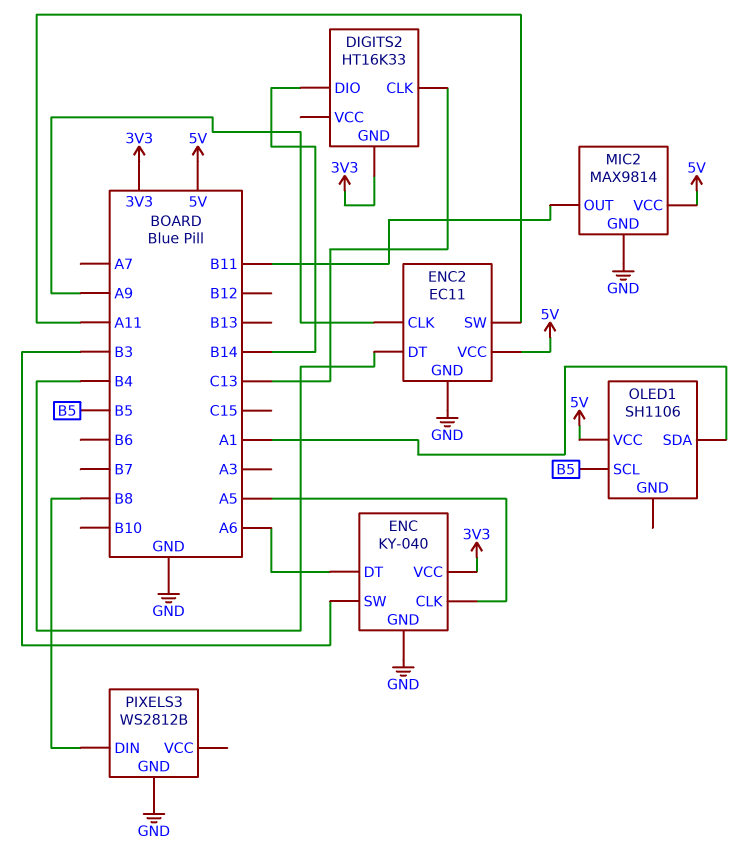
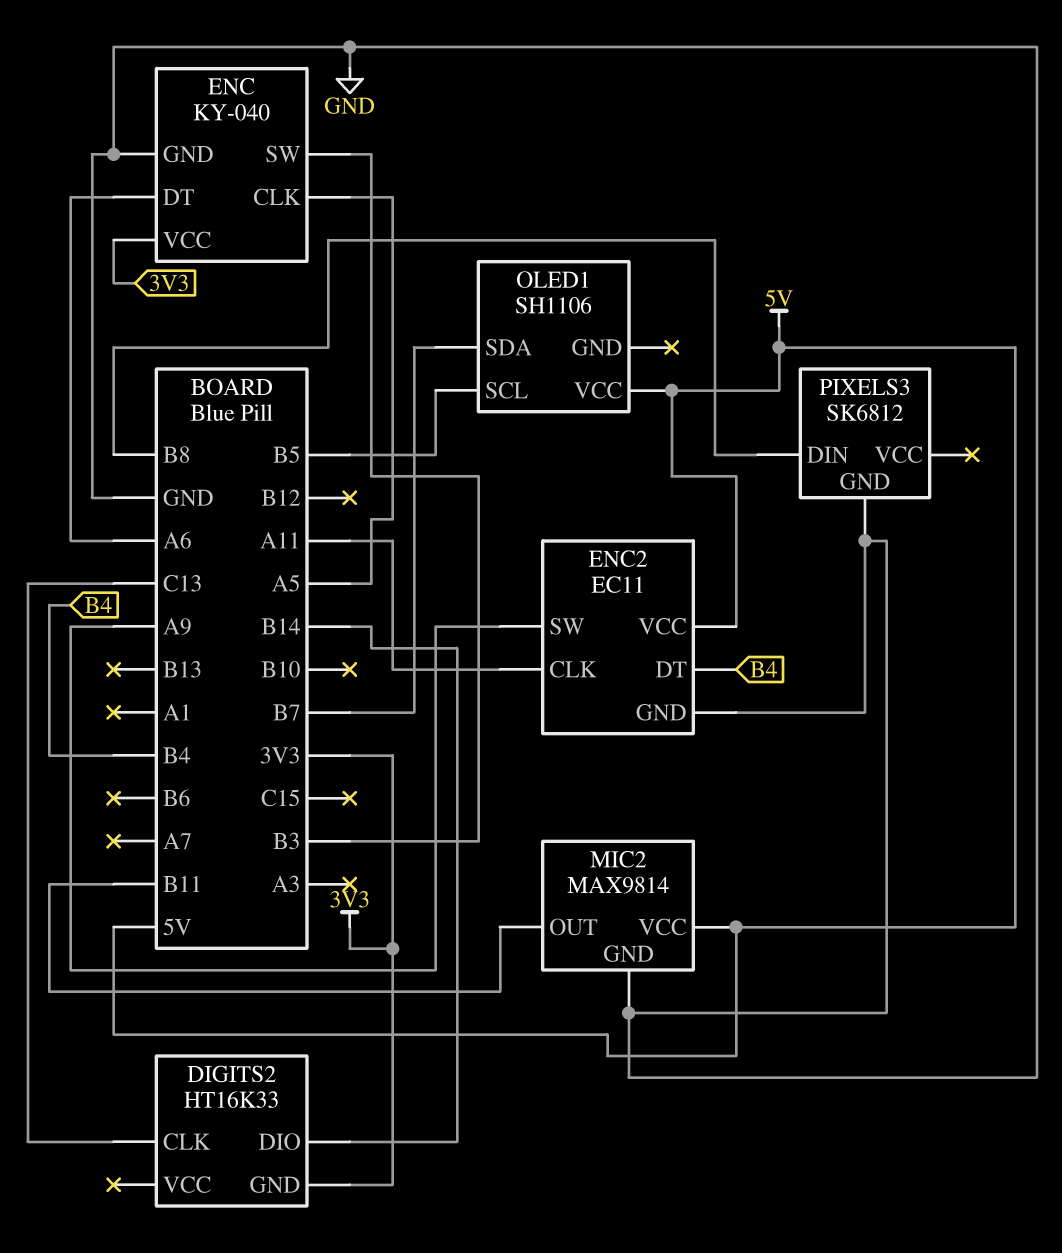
ENC2 pin CLK: A9 -> A11
ENC2 pin SW: A11 -> A9
OLED1 pin SDA: A1 -> B7
PIXELS3: WS2812B -> SK6812

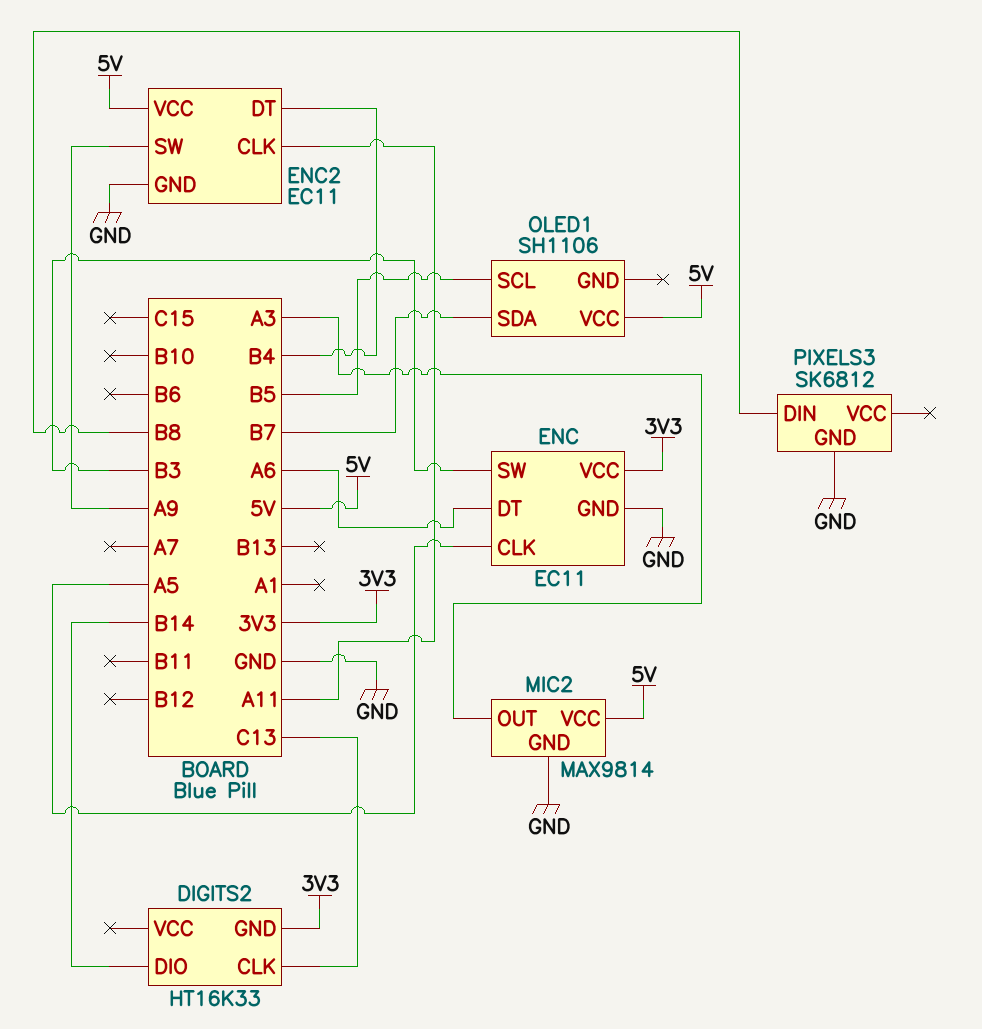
ENC: KY-040 -> EC11
MIC2 pin OUT: B11 -> A3

